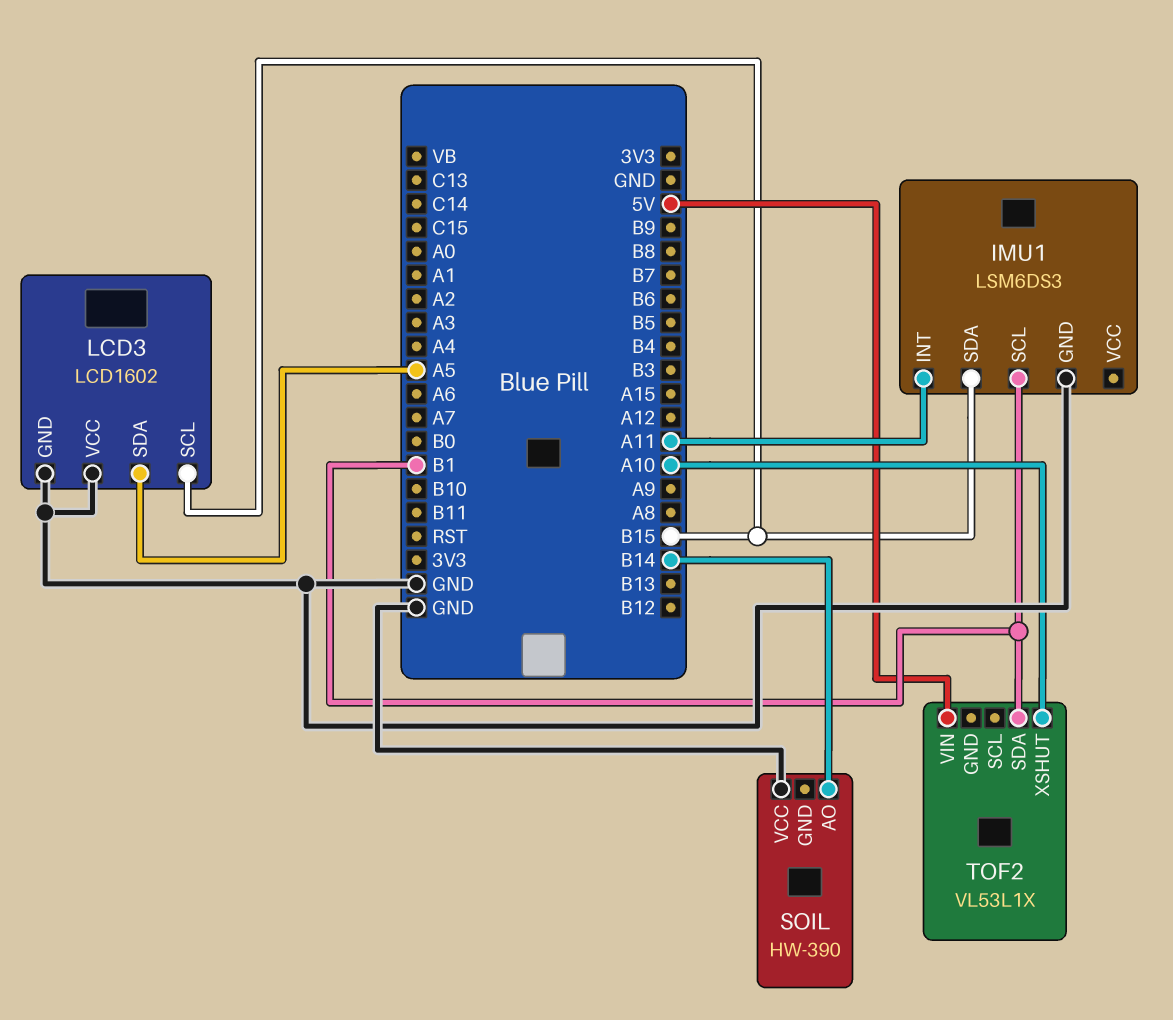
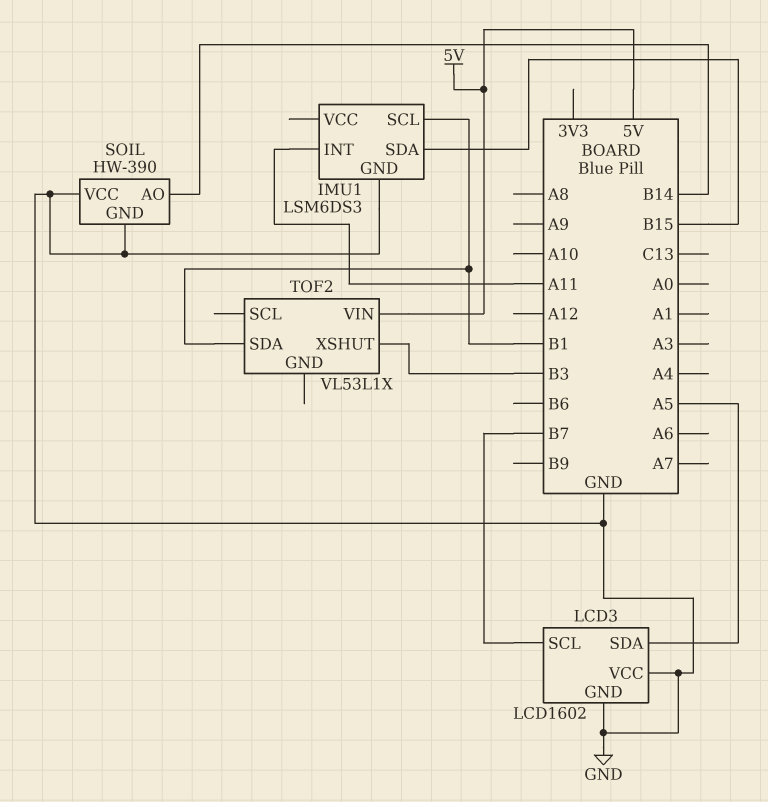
LCD3 pin SCL: B15 -> B7
SOIL pin GND: none -> GND
TOF2 pin XSHUT: A10 -> B3

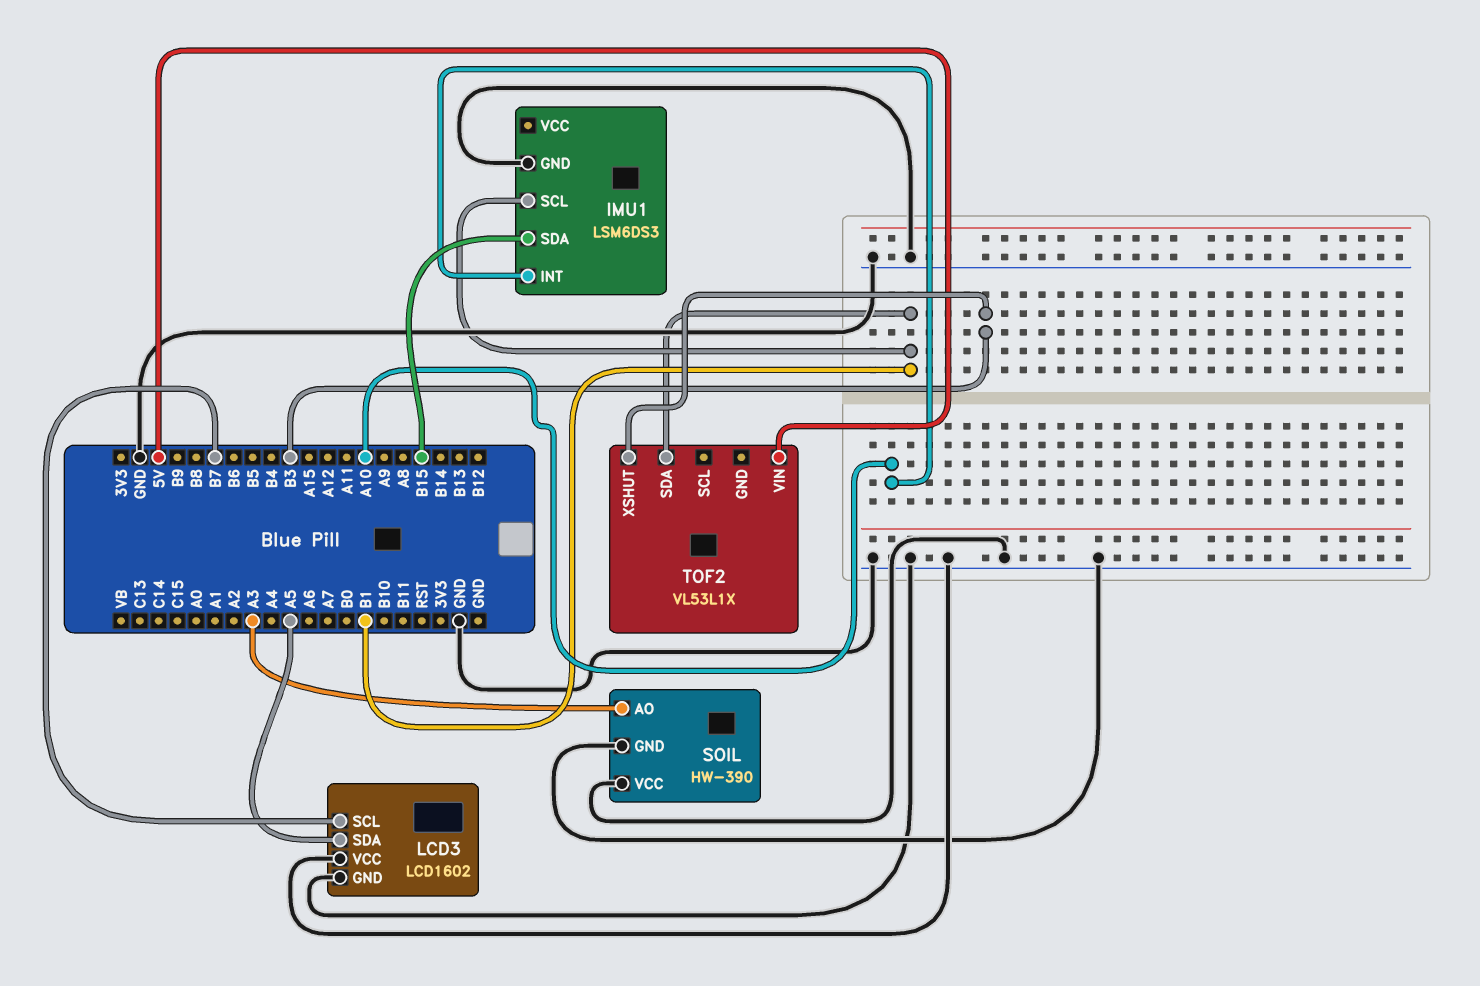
IMU1 pin INT: A11 -> A10
SOIL pin AO: B14 -> A3

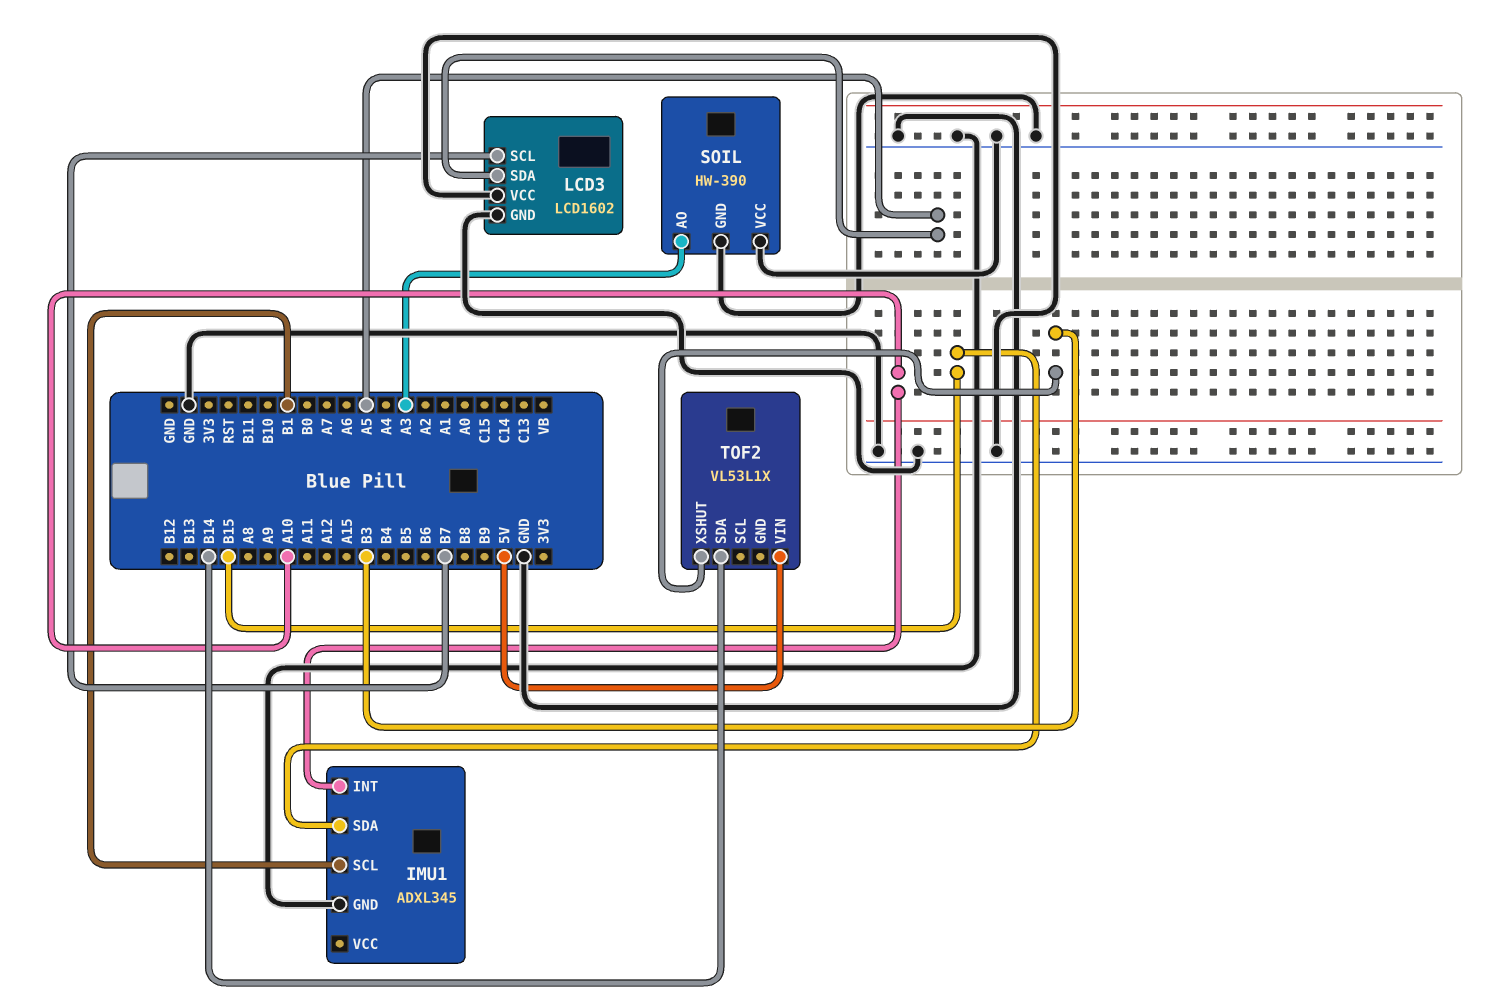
IMU1: LSM6DS3 -> ADXL345
TOF2 pin SDA: B1 -> B14

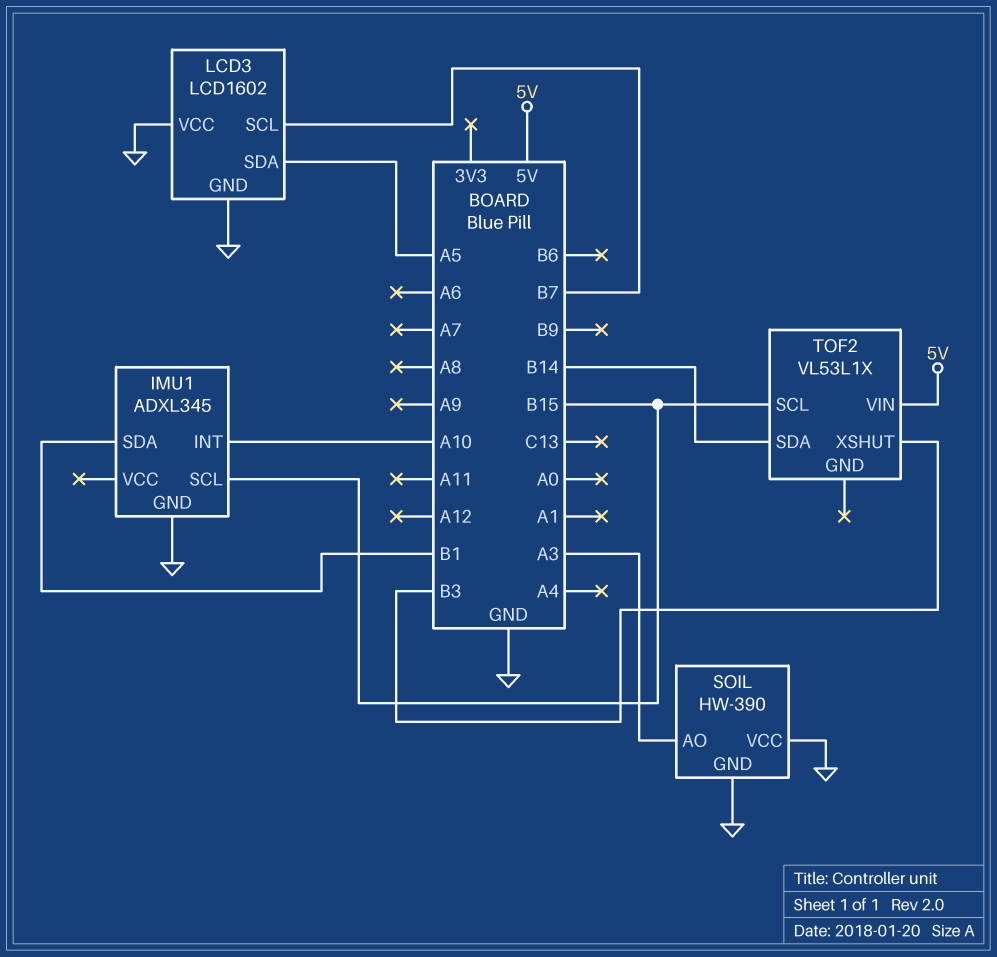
IMU1 pin SCL: B1 -> B15
IMU1 pin SDA: B15 -> B1
TOF2 pin SCL: none -> B15

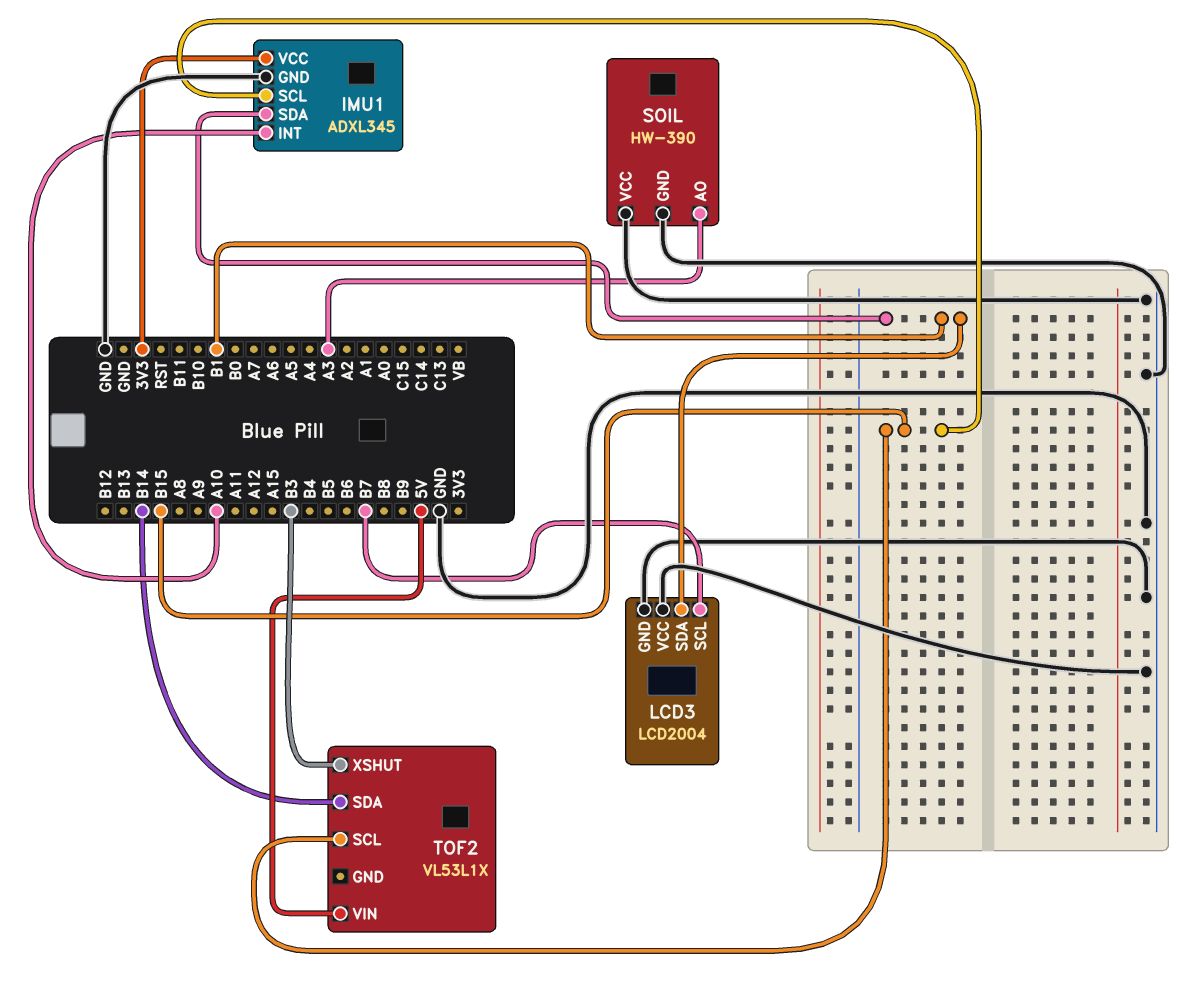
IMU1 pin VCC: none -> 3V3
LCD3: LCD1602 -> LCD2004
LCD3 pin SDA: A5 -> B1

